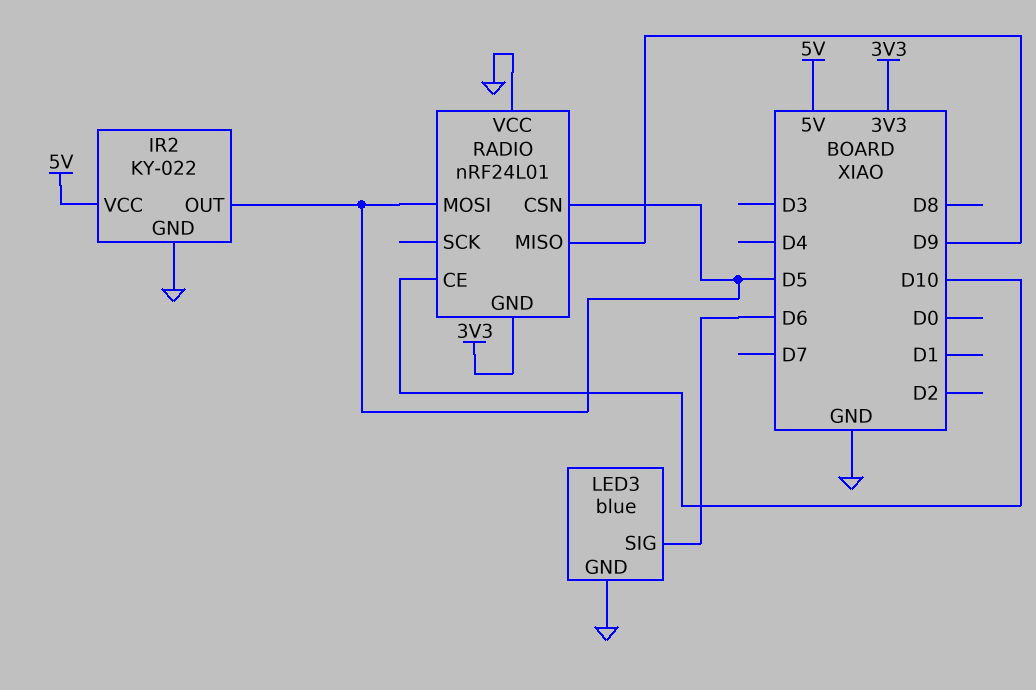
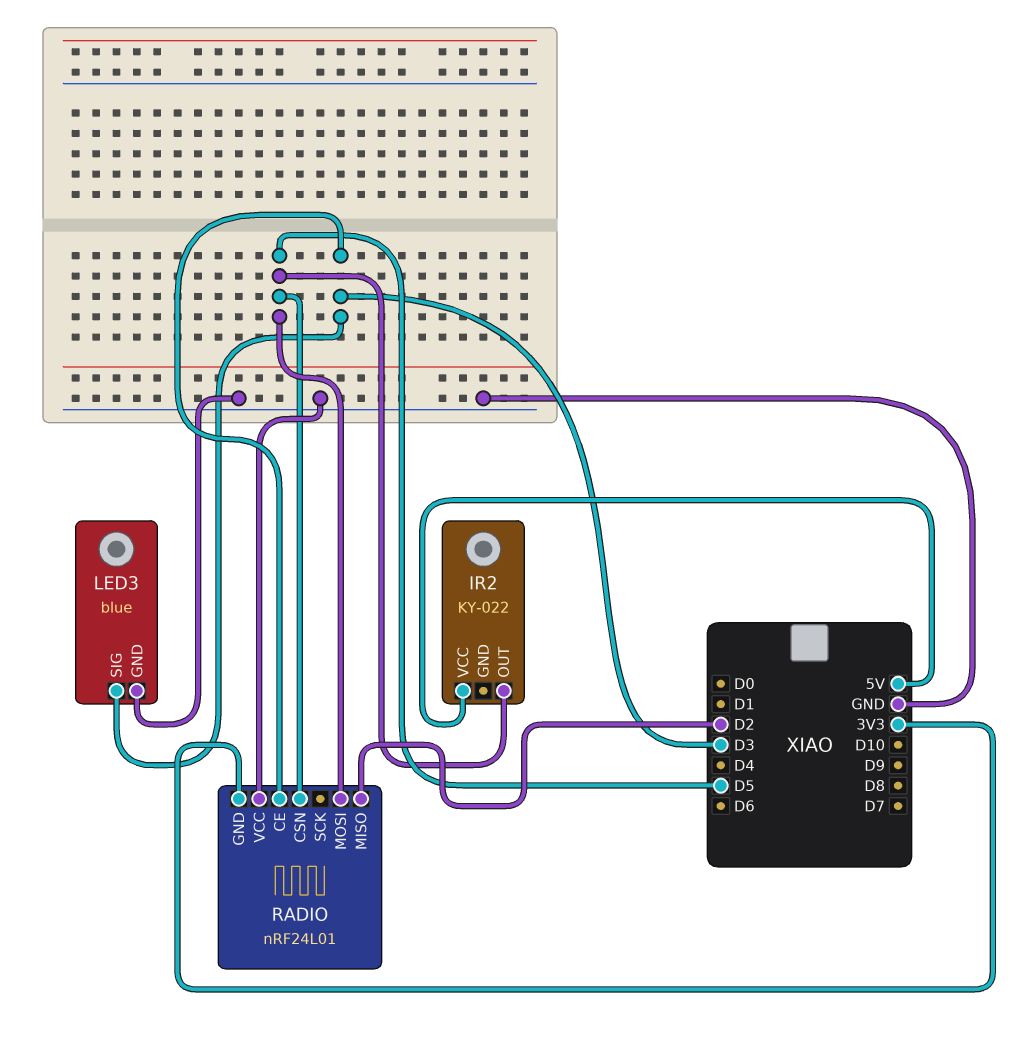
IR2 pin GND: GND -> none
LED3 pin SIG: D6 -> D3
RADIO pin CE: D10 -> D3
RADIO pin MISO: D9 -> D2

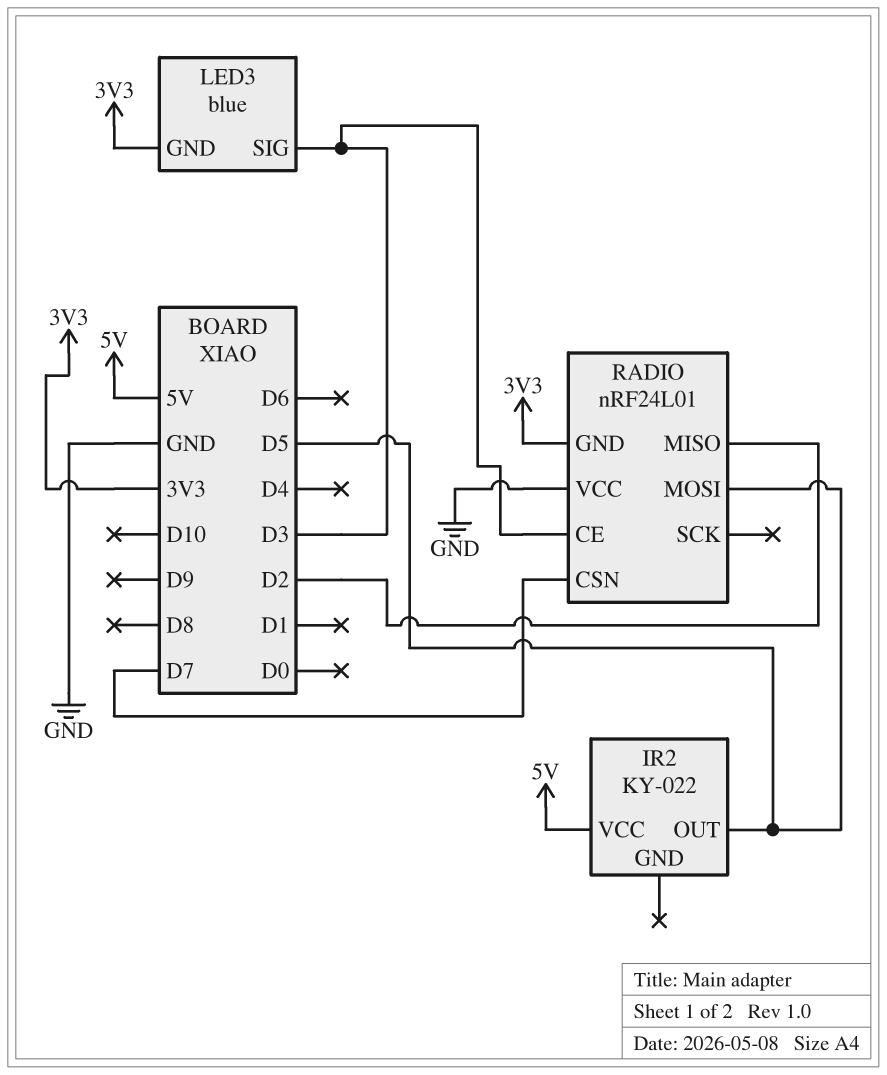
LED3 pin GND: GND -> 3V3
RADIO pin CSN: D5 -> D7

